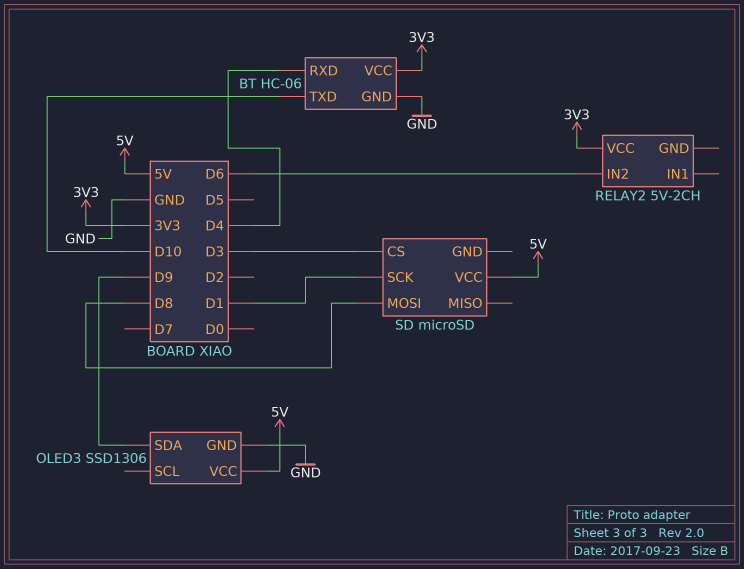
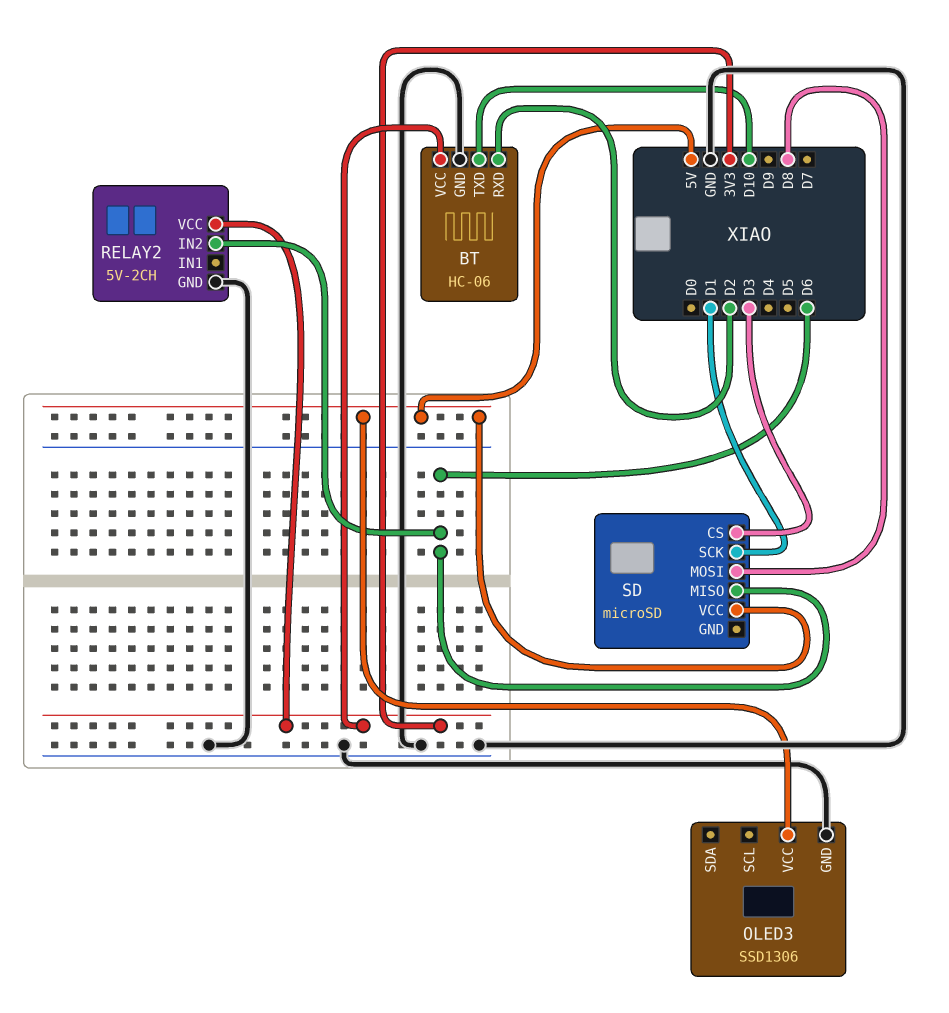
BT pin RXD: D4 -> D2
OLED3 pin SDA: D9 -> none
RELAY2 pin GND: none -> GND
SD pin MISO: none -> D6

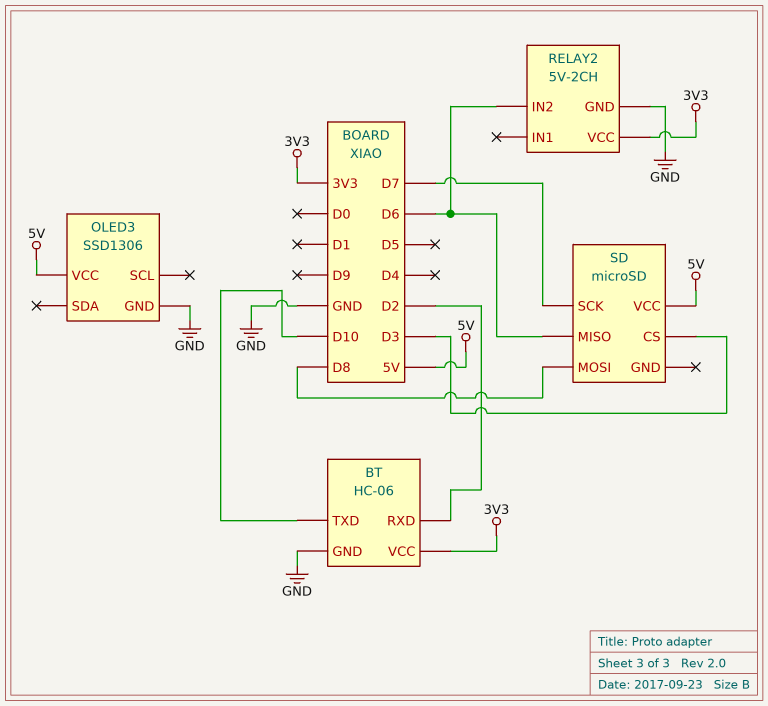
SD pin SCK: D1 -> D7

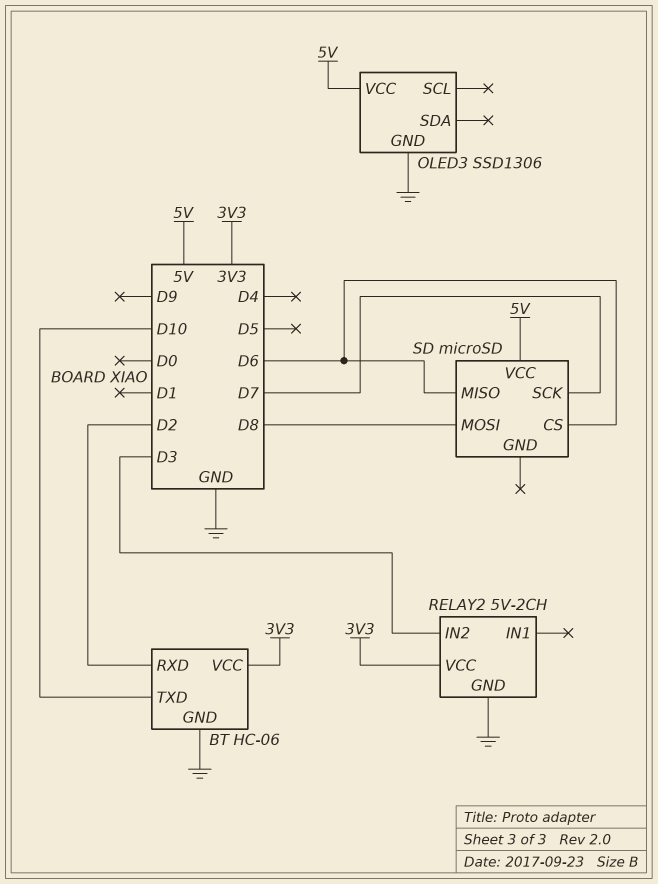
RELAY2 pin IN2: D6 -> D3
SD pin CS: D3 -> D6

